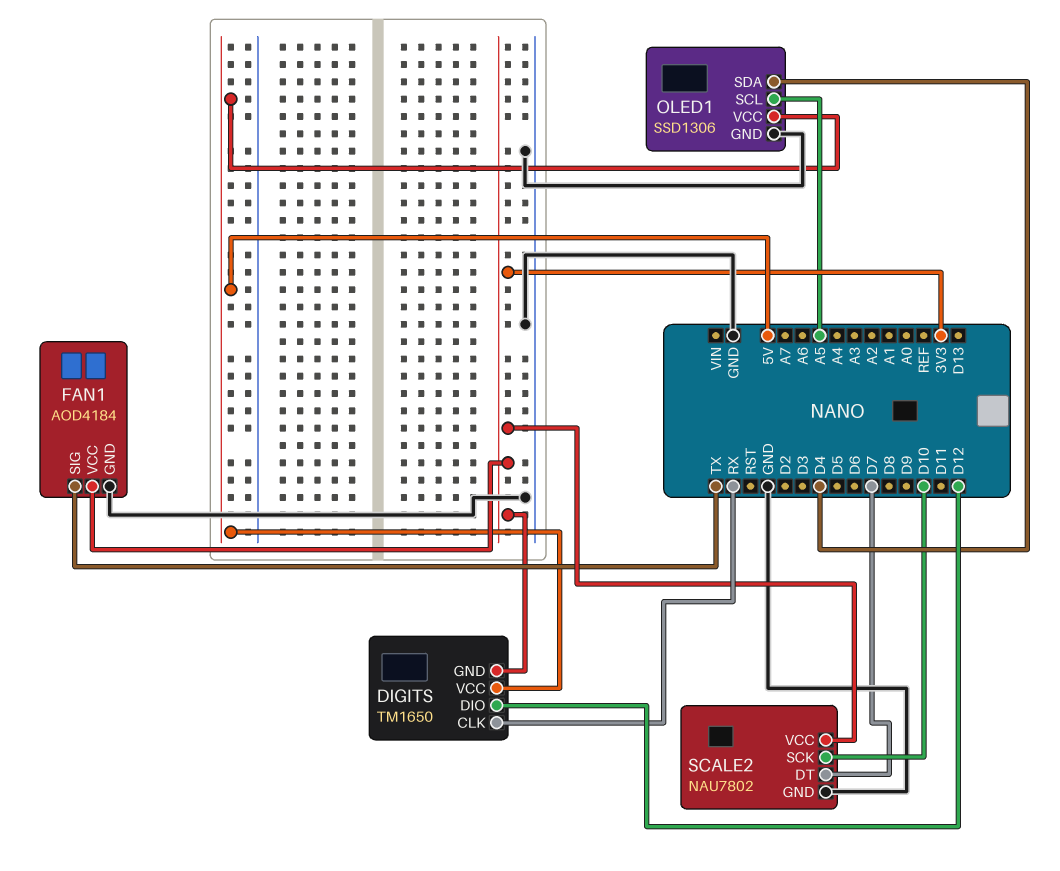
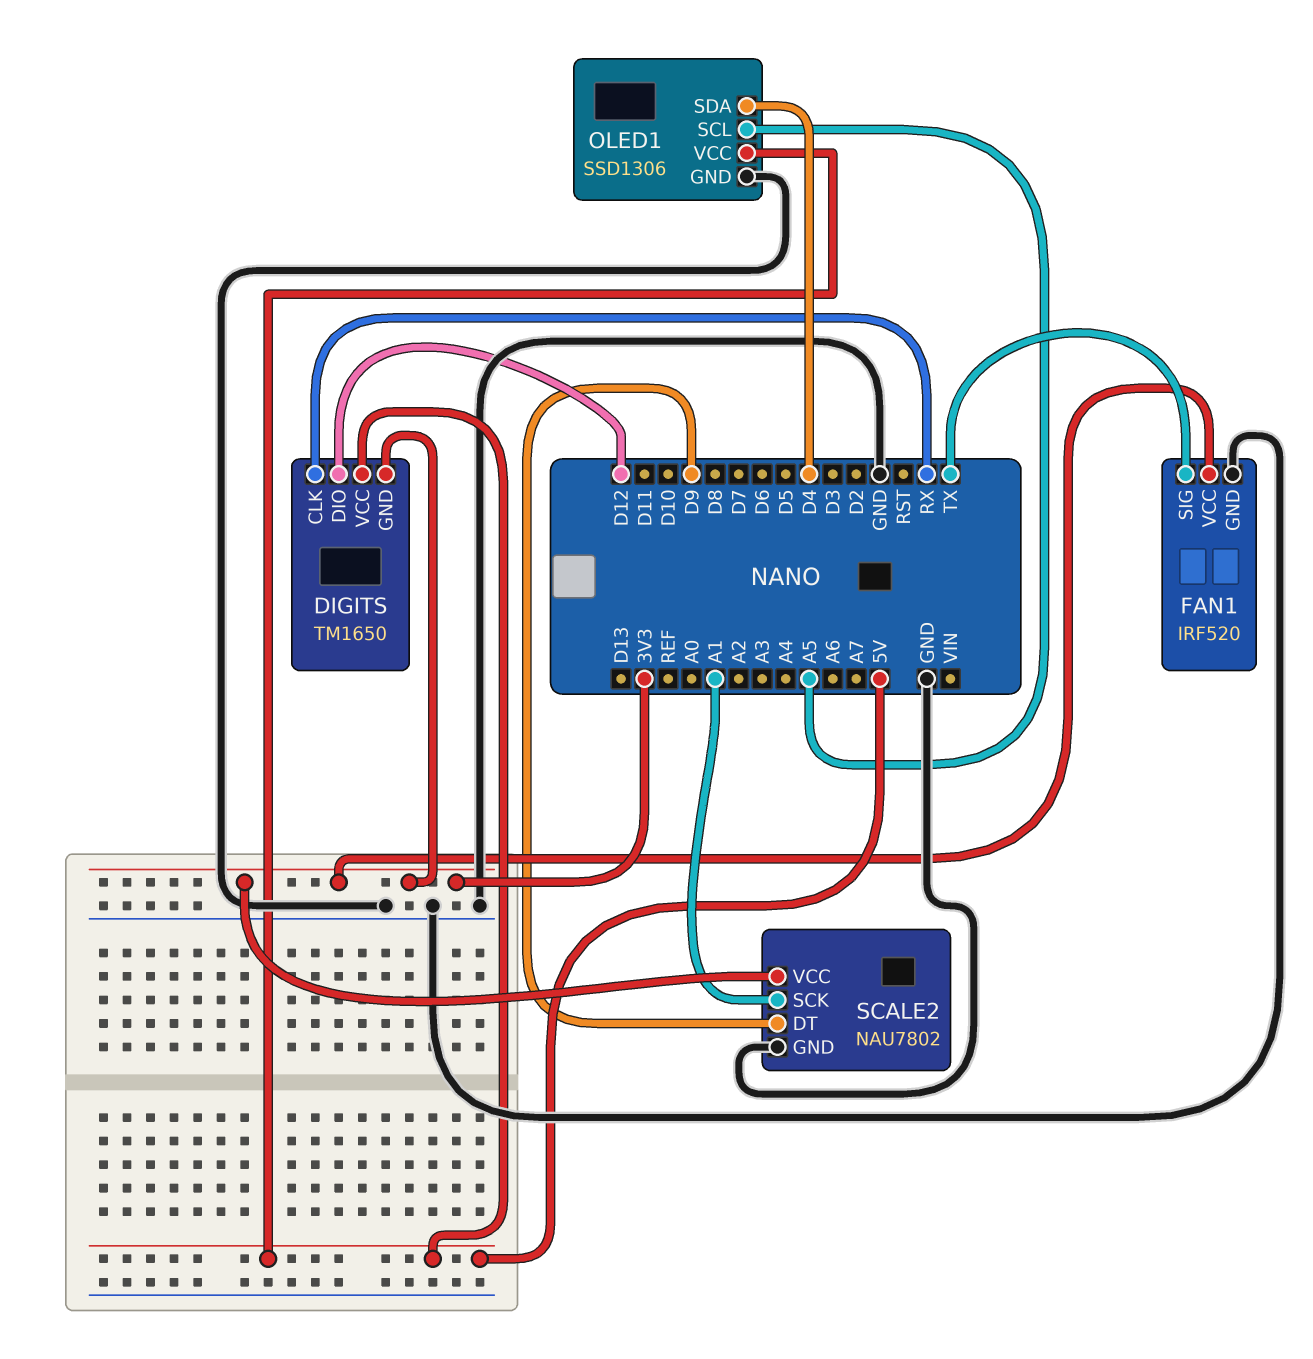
FAN1: AOD4184 -> IRF520
SCALE2 pin DT: D7 -> D9
SCALE2 pin SCK: D10 -> A1

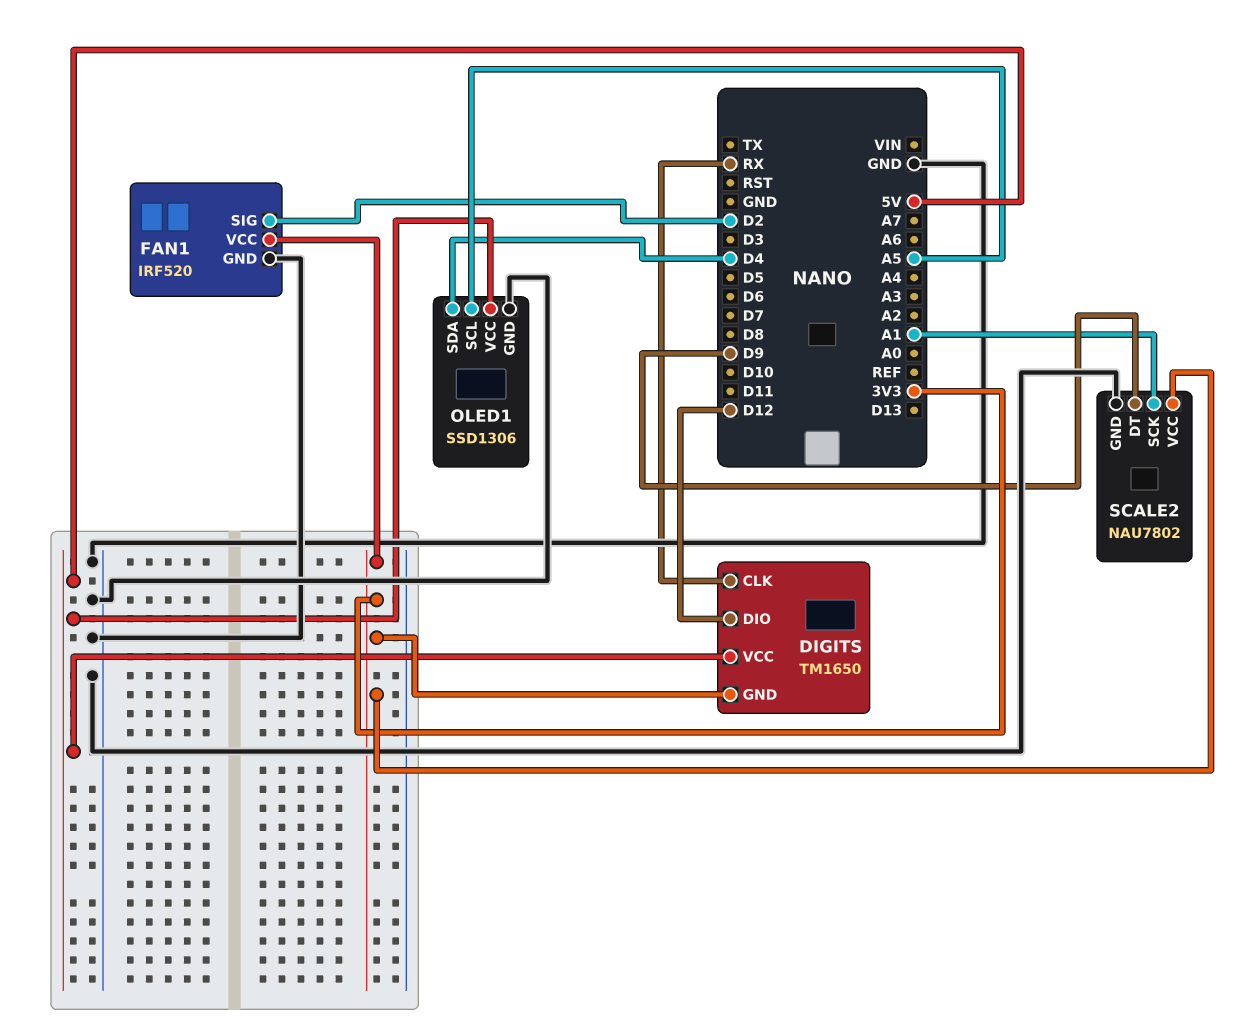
FAN1 pin SIG: TX -> D2

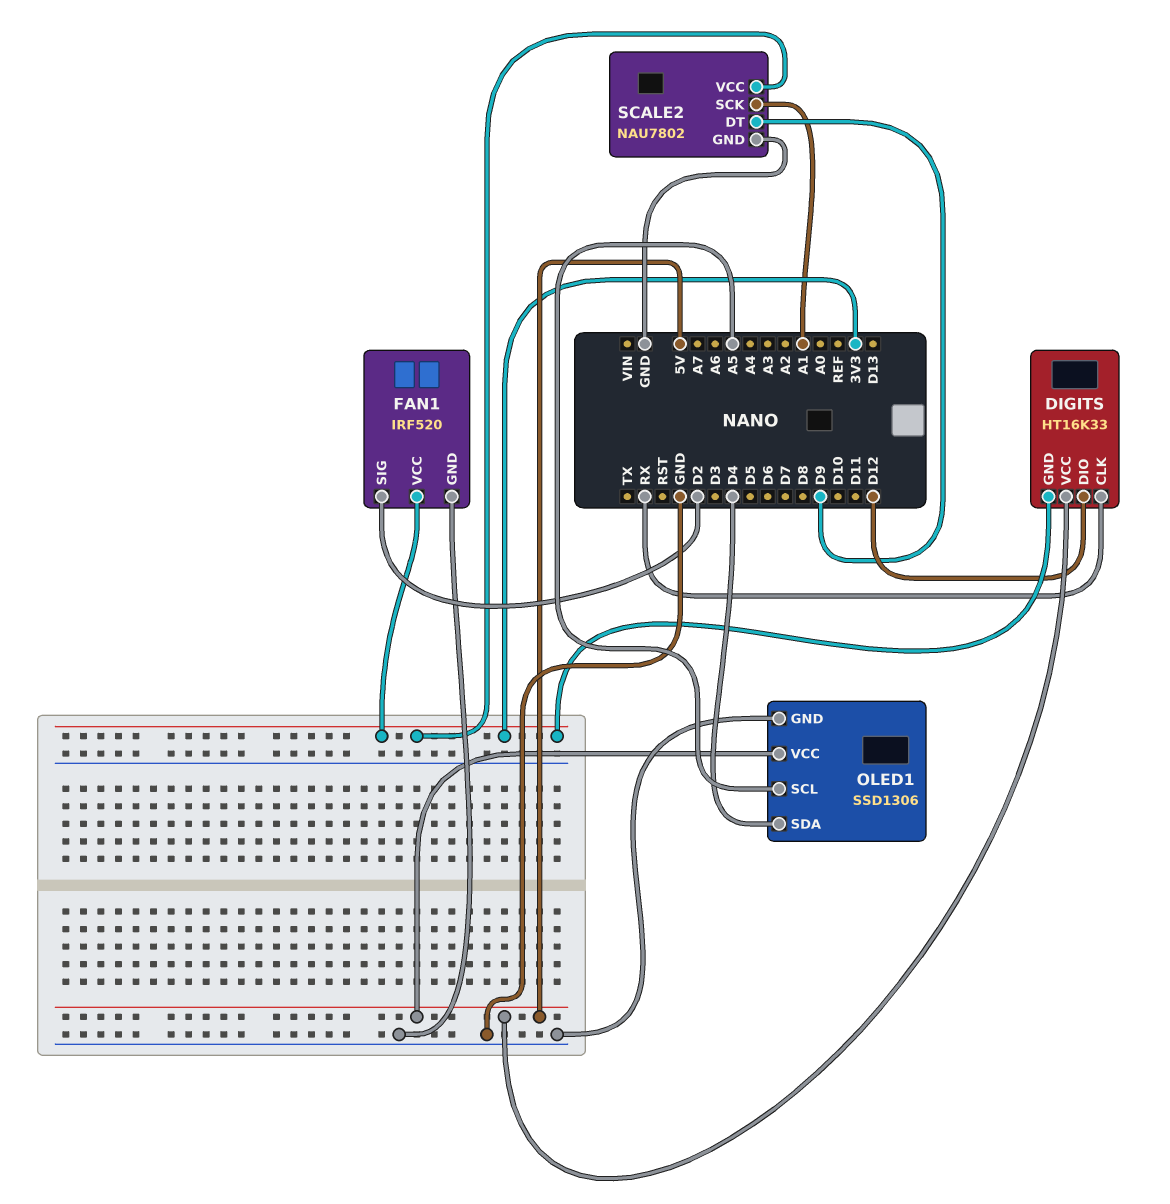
DIGITS: TM1650 -> HT16K33

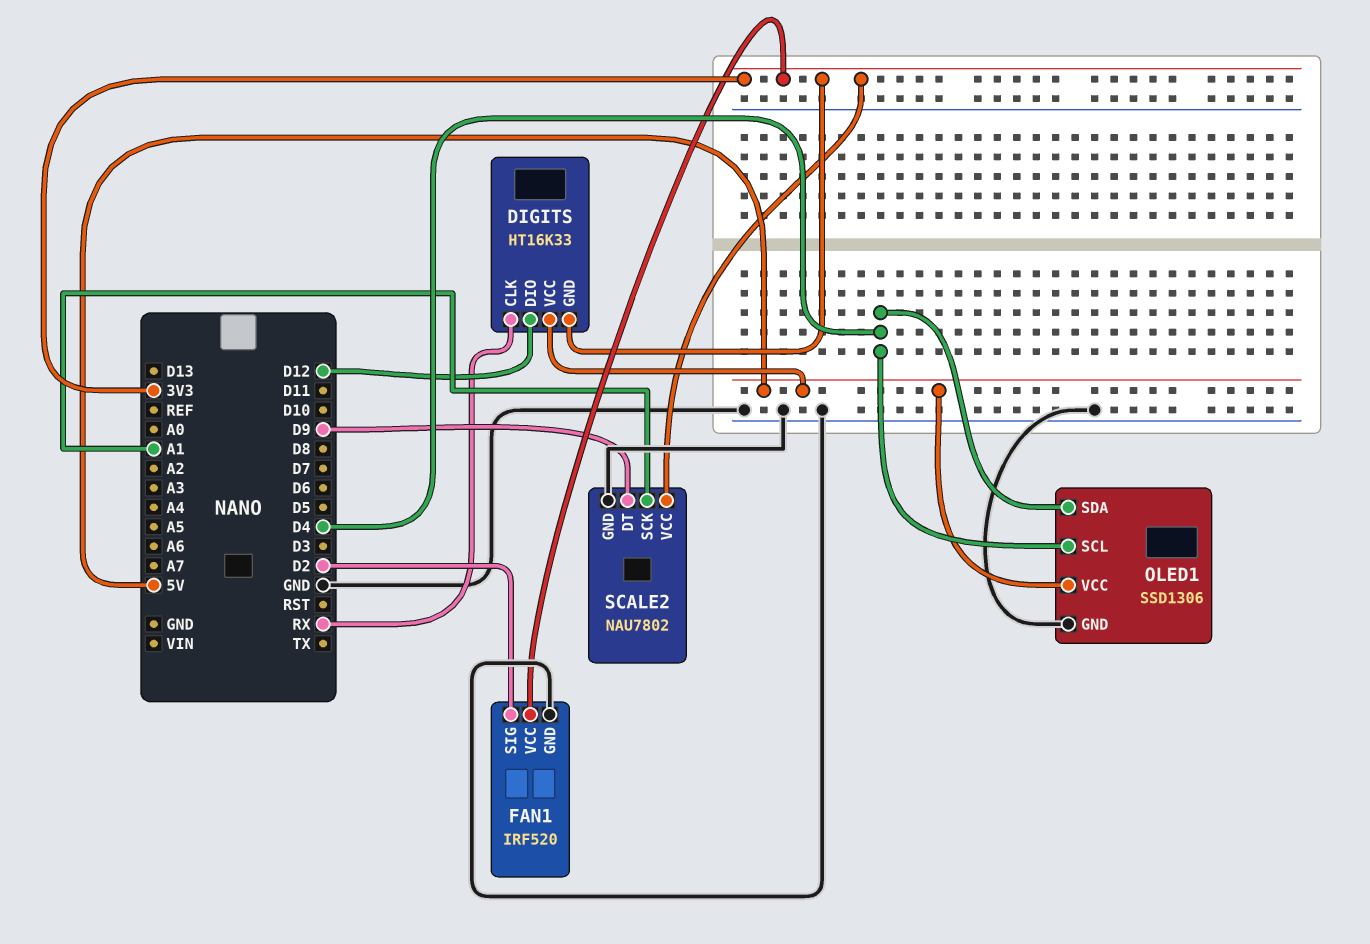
OLED1 pin SCL: A5 -> D4

